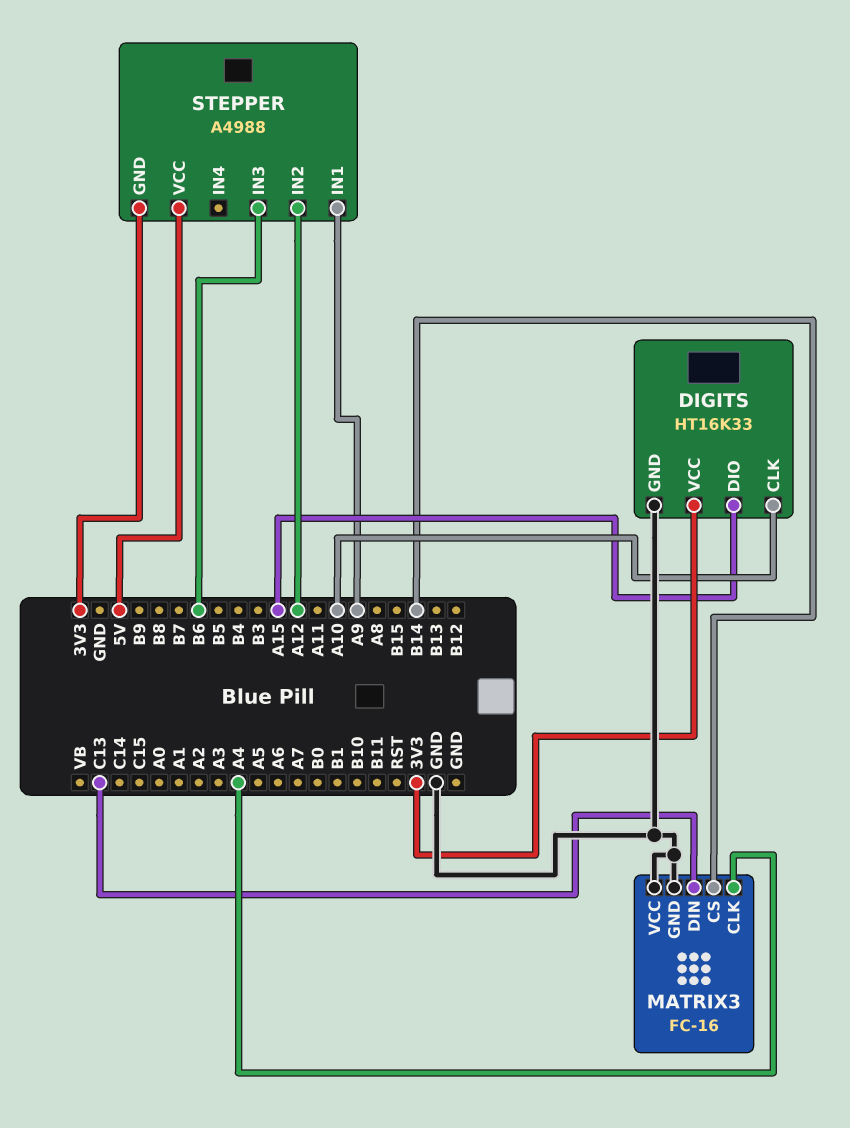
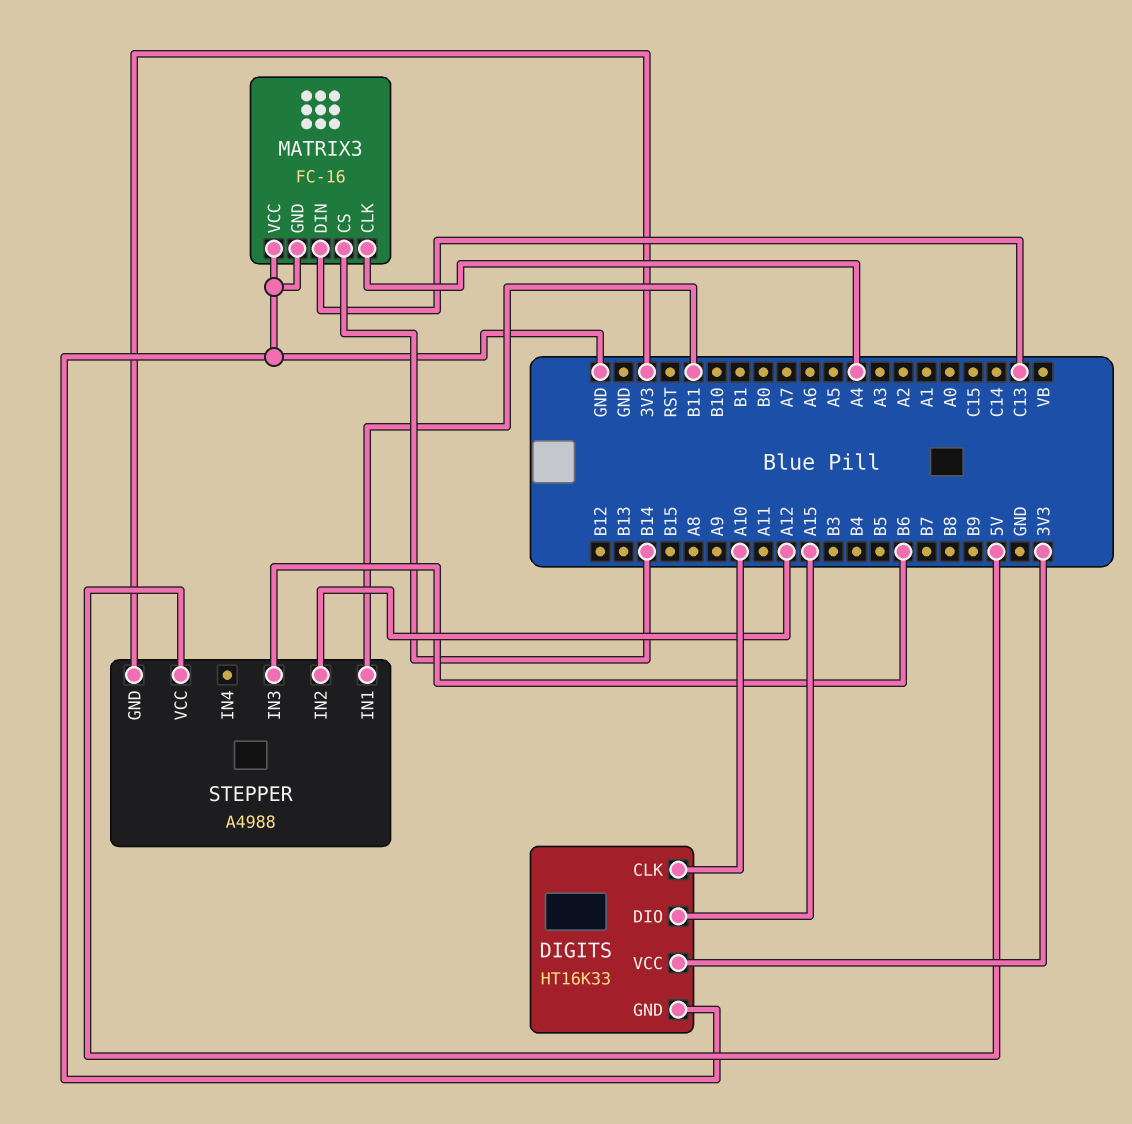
STEPPER pin IN1: A9 -> B11

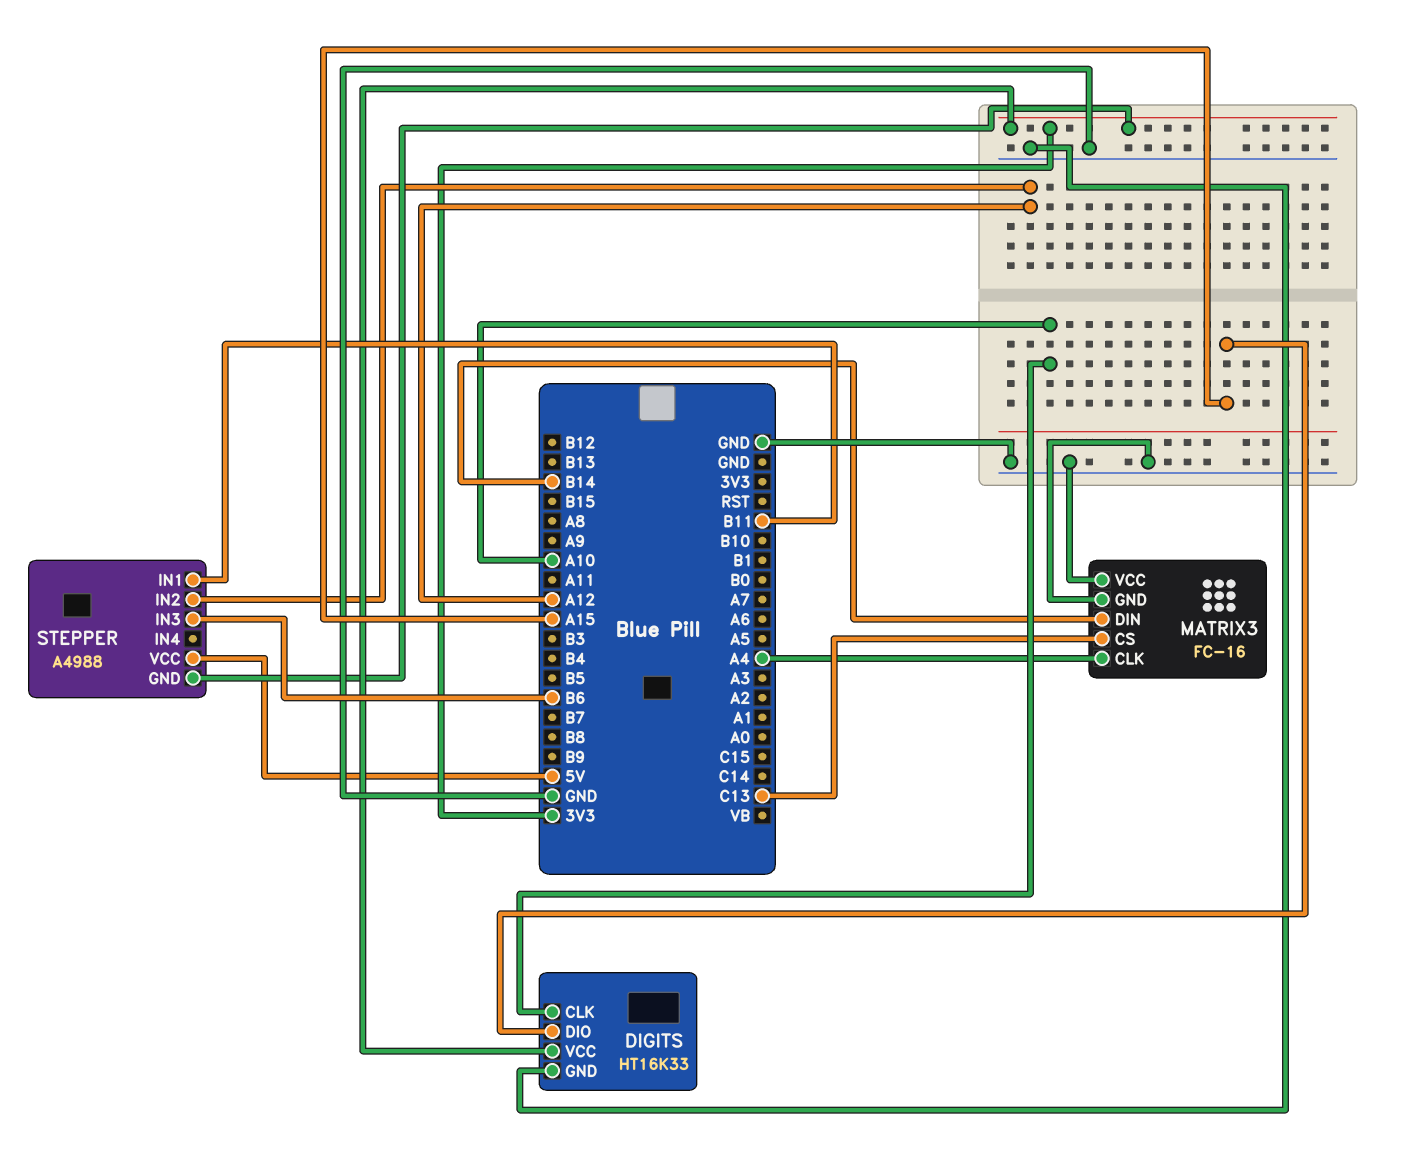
MATRIX3 pin CS: B14 -> C13
MATRIX3 pin DIN: C13 -> B14

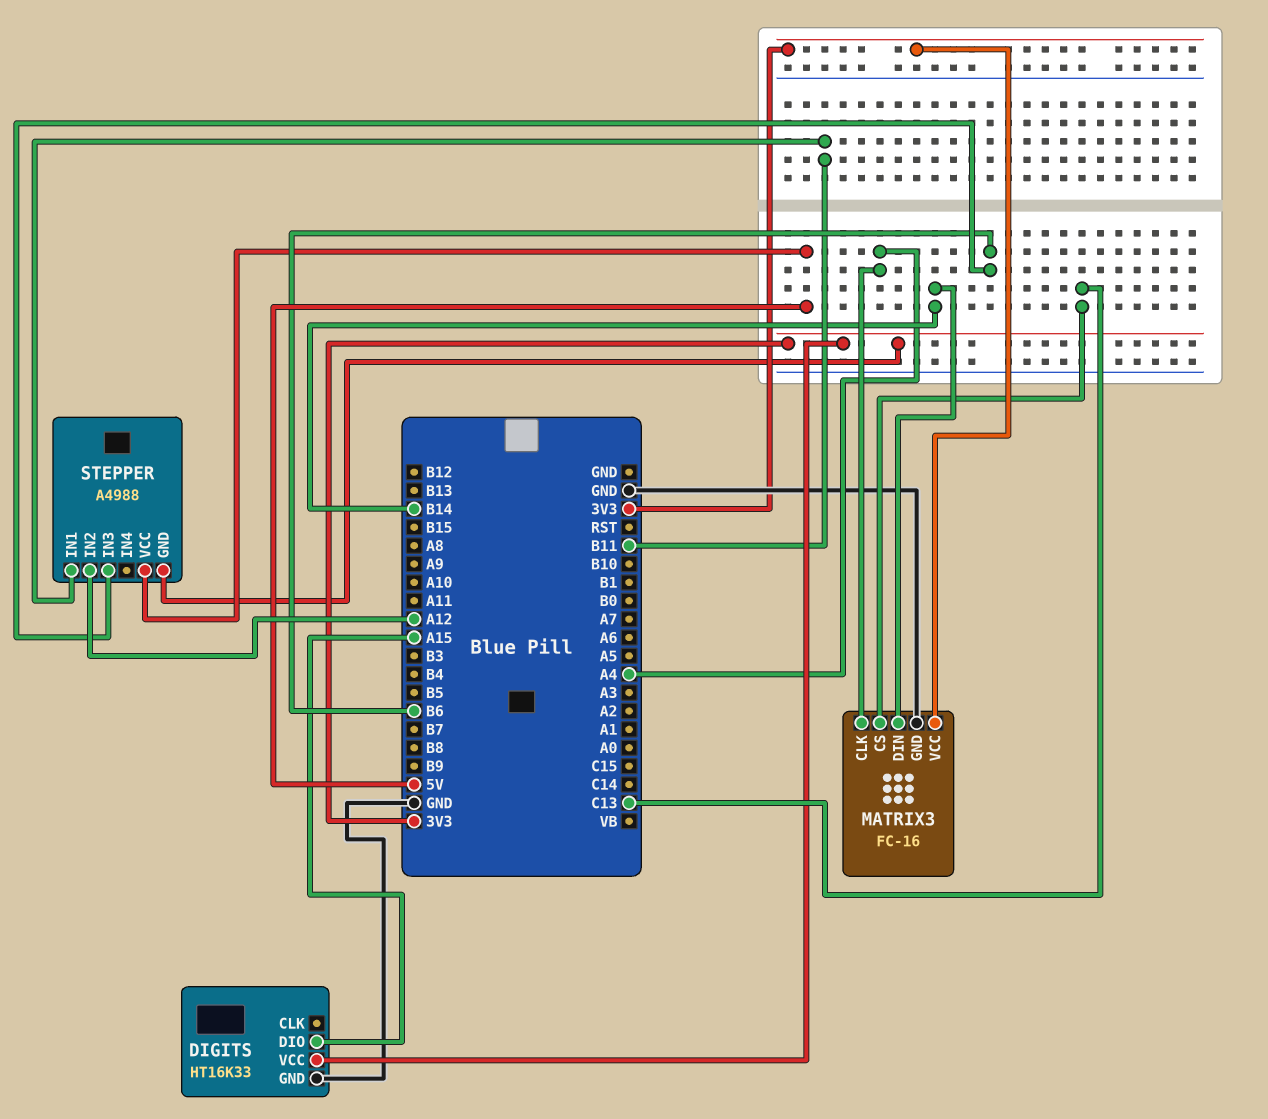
DIGITS pin CLK: A10 -> none
MATRIX3 pin VCC: GND -> 3V3

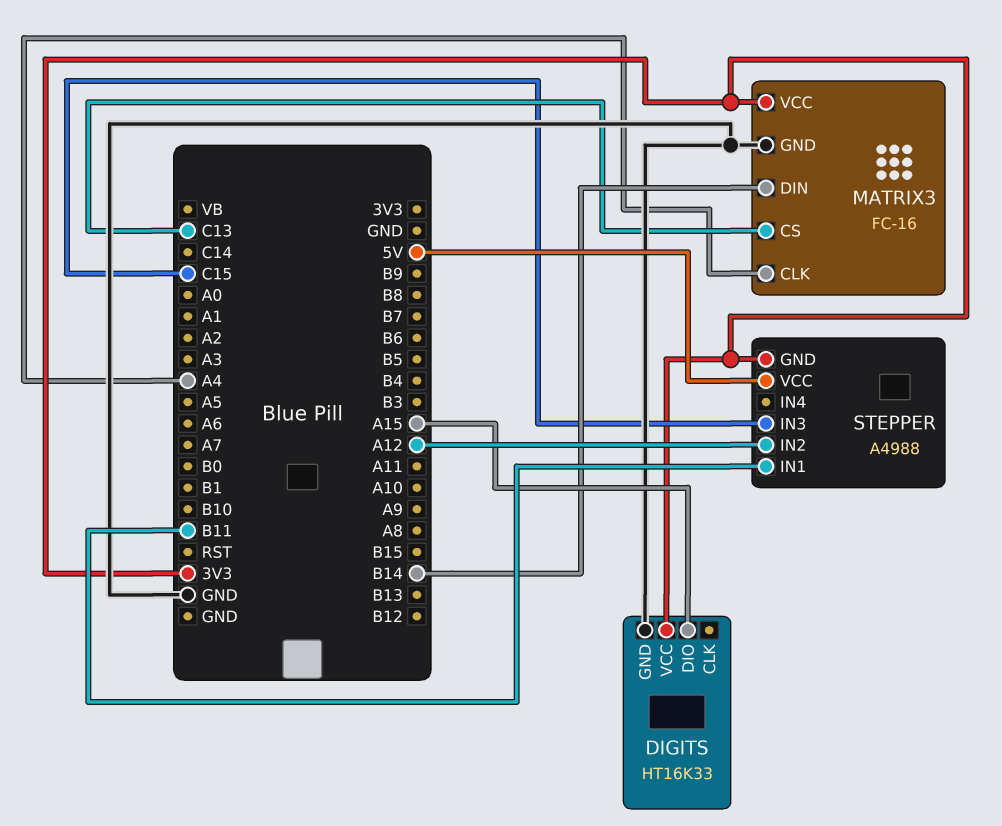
STEPPER pin IN3: B6 -> C15

